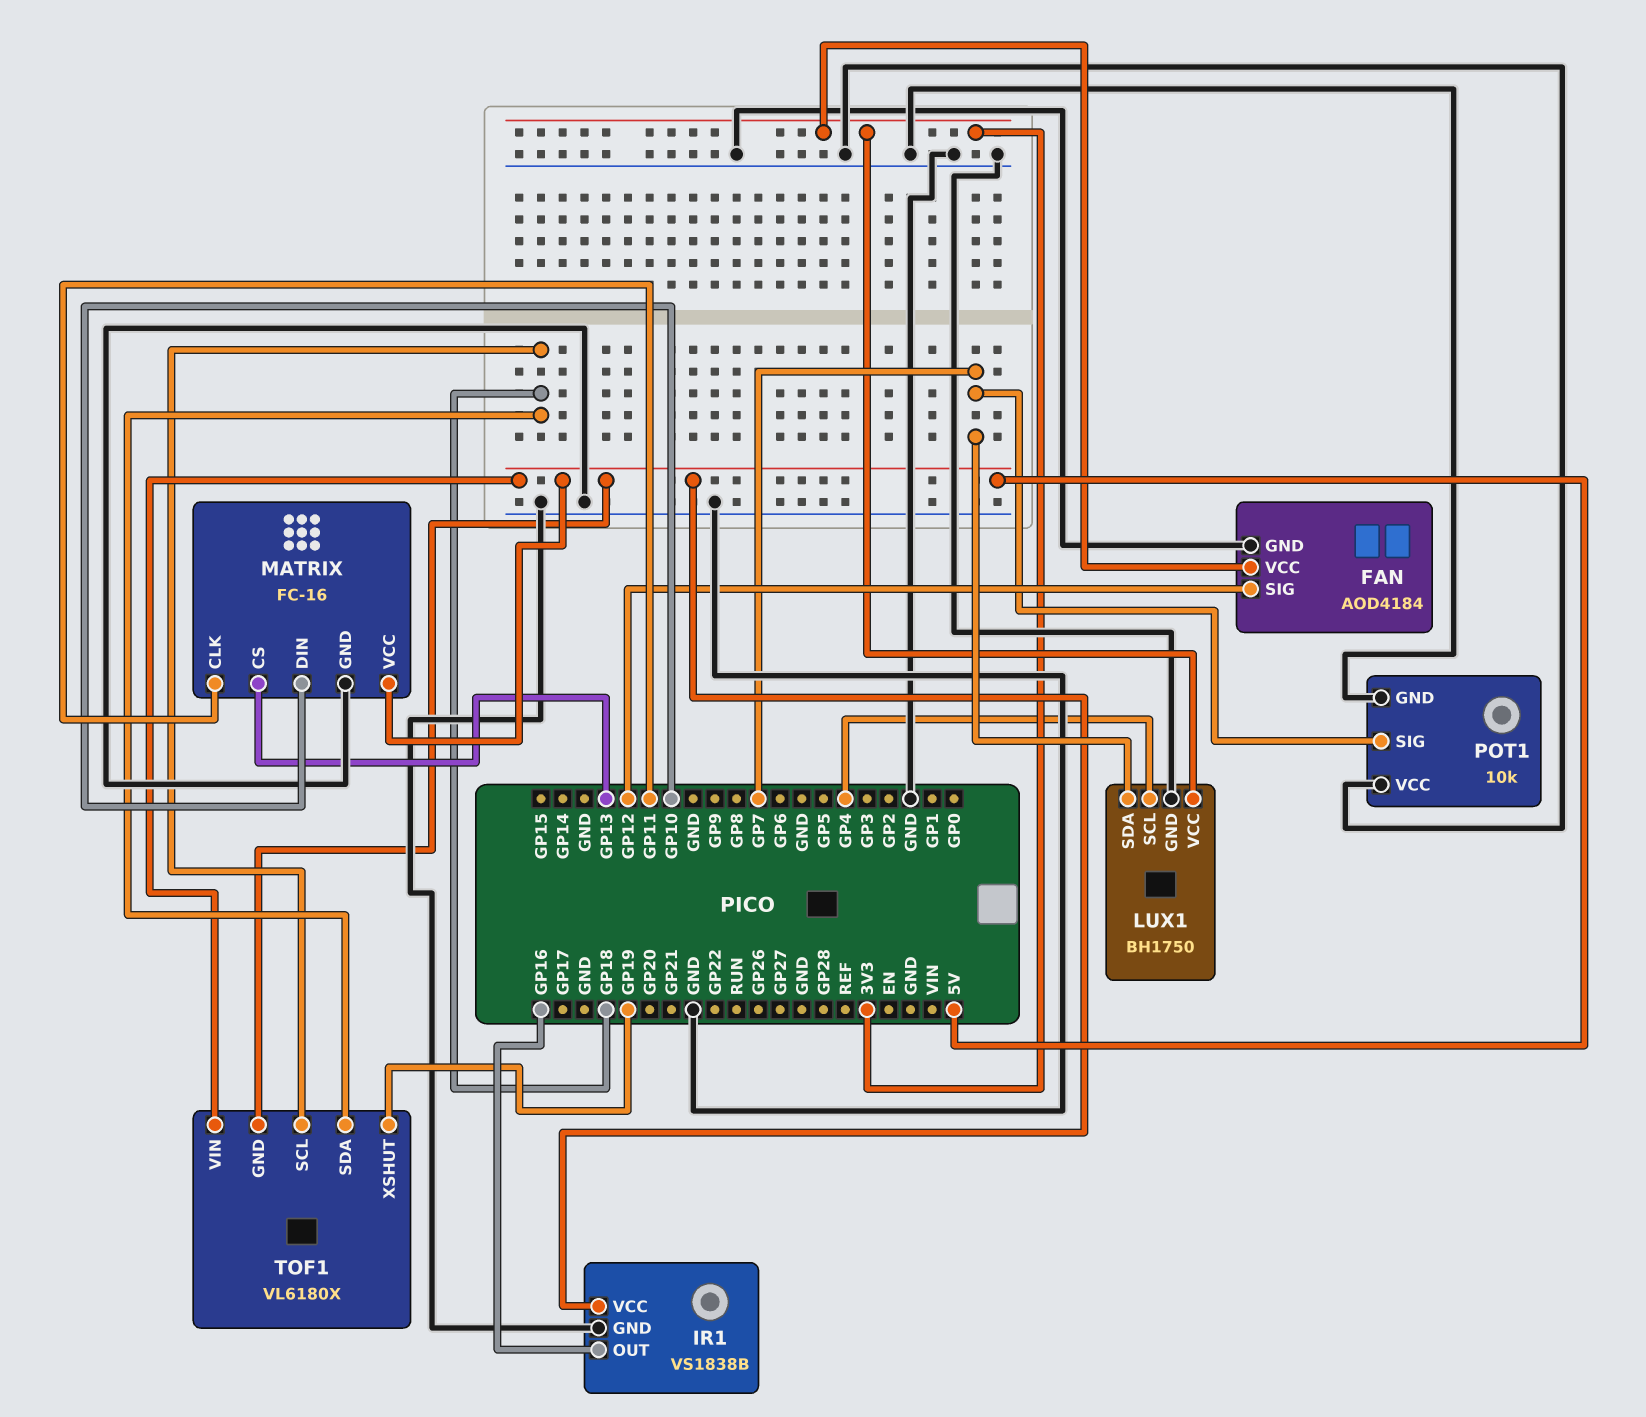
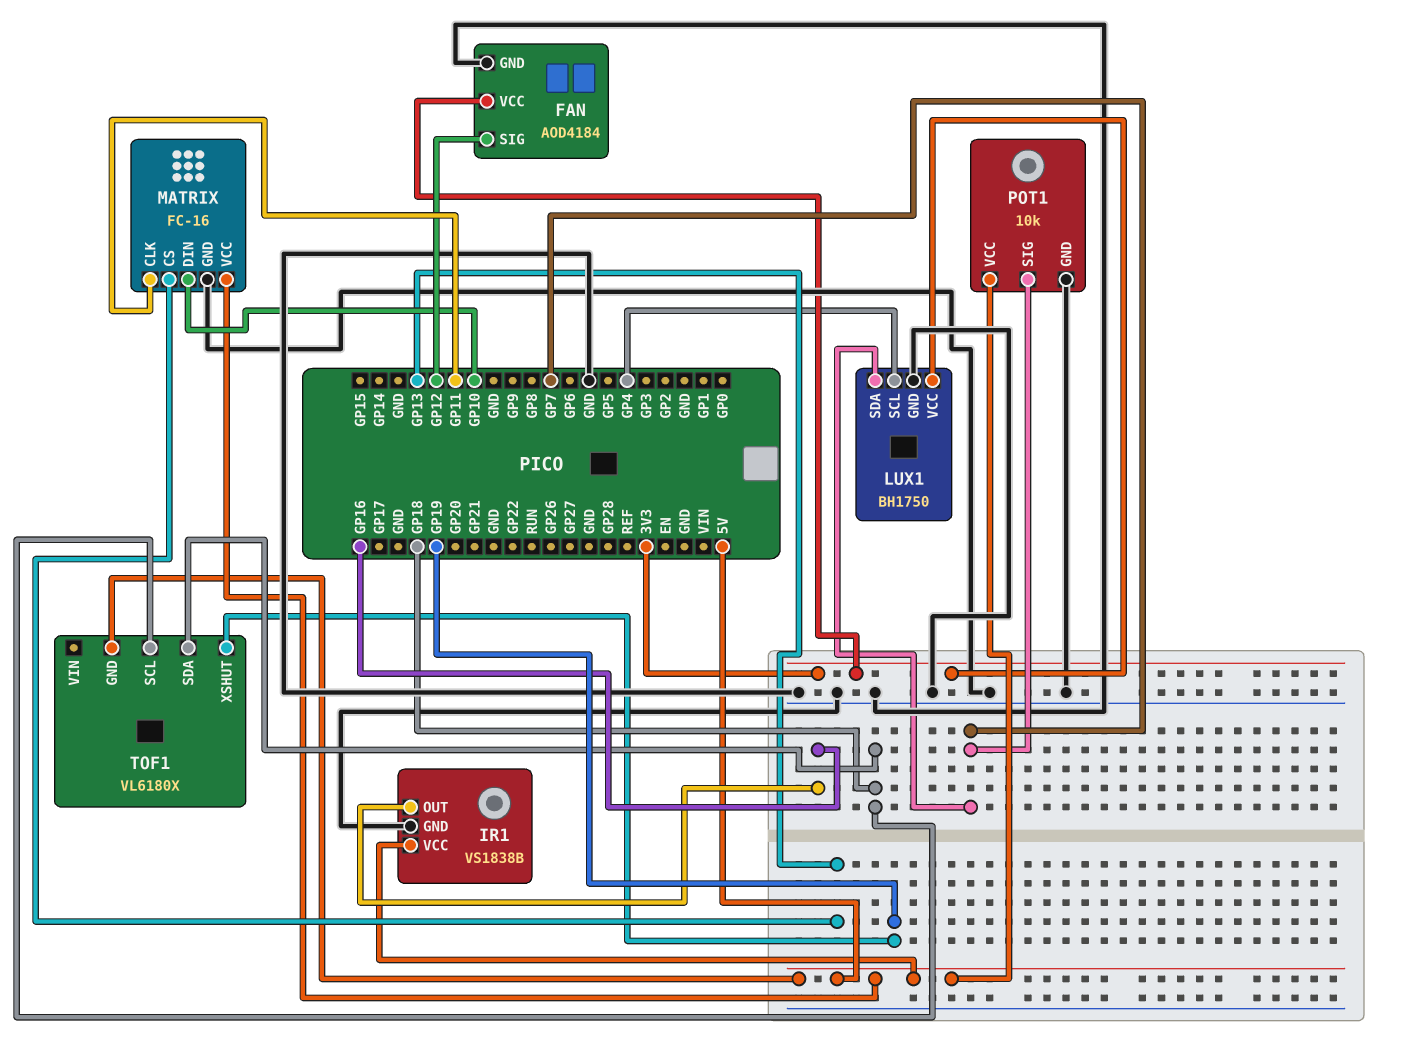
POT1 pin VCC: GND -> 5V
TOF1 pin VIN: 5V -> none

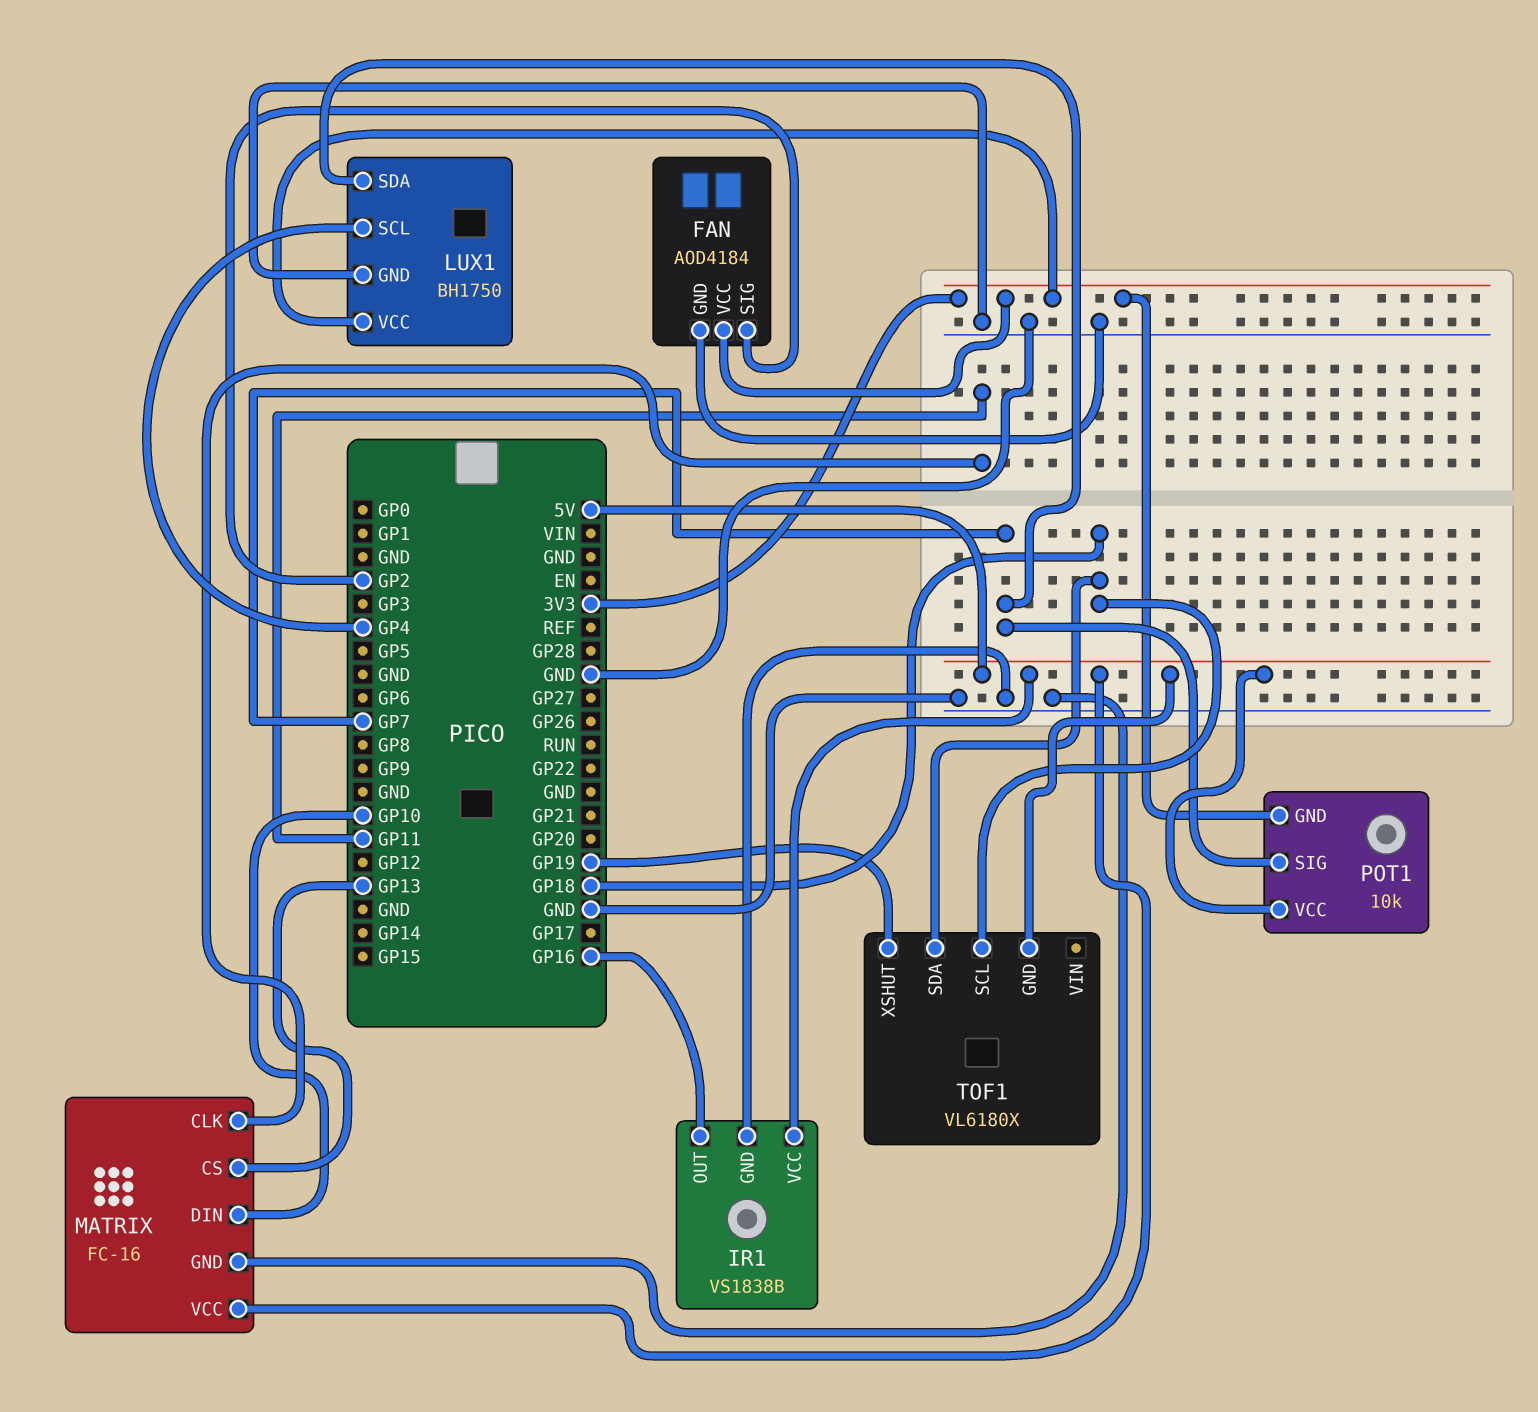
FAN pin SIG: GP12 -> GP2
POT1 pin GND: GND -> 3V3

